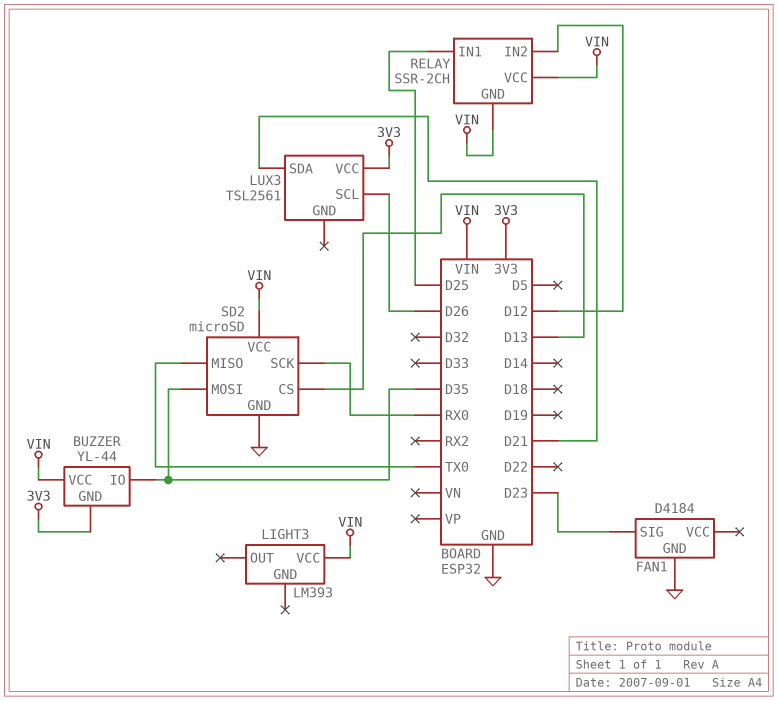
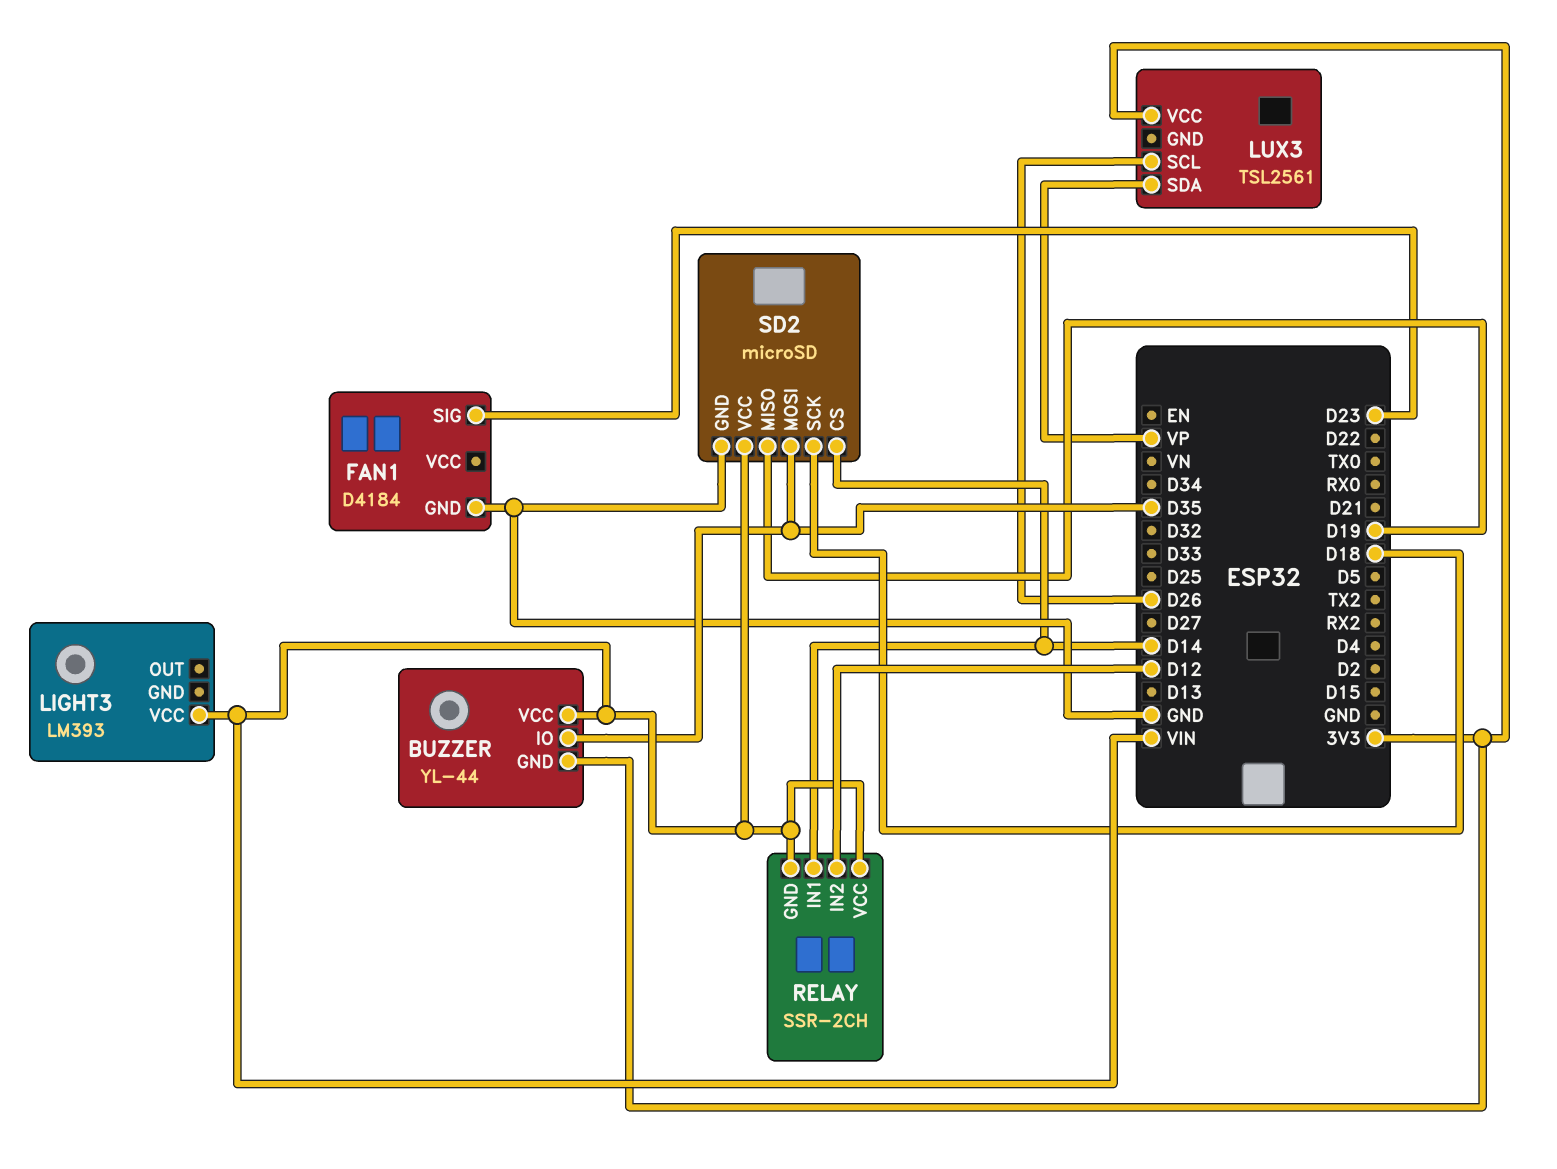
LUX3 pin SDA: D21 -> VP
RELAY pin IN1: D25 -> D14
SD2 pin CS: D13 -> D14
SD2 pin MISO: TX0 -> D19
SD2 pin SCK: RX0 -> D18

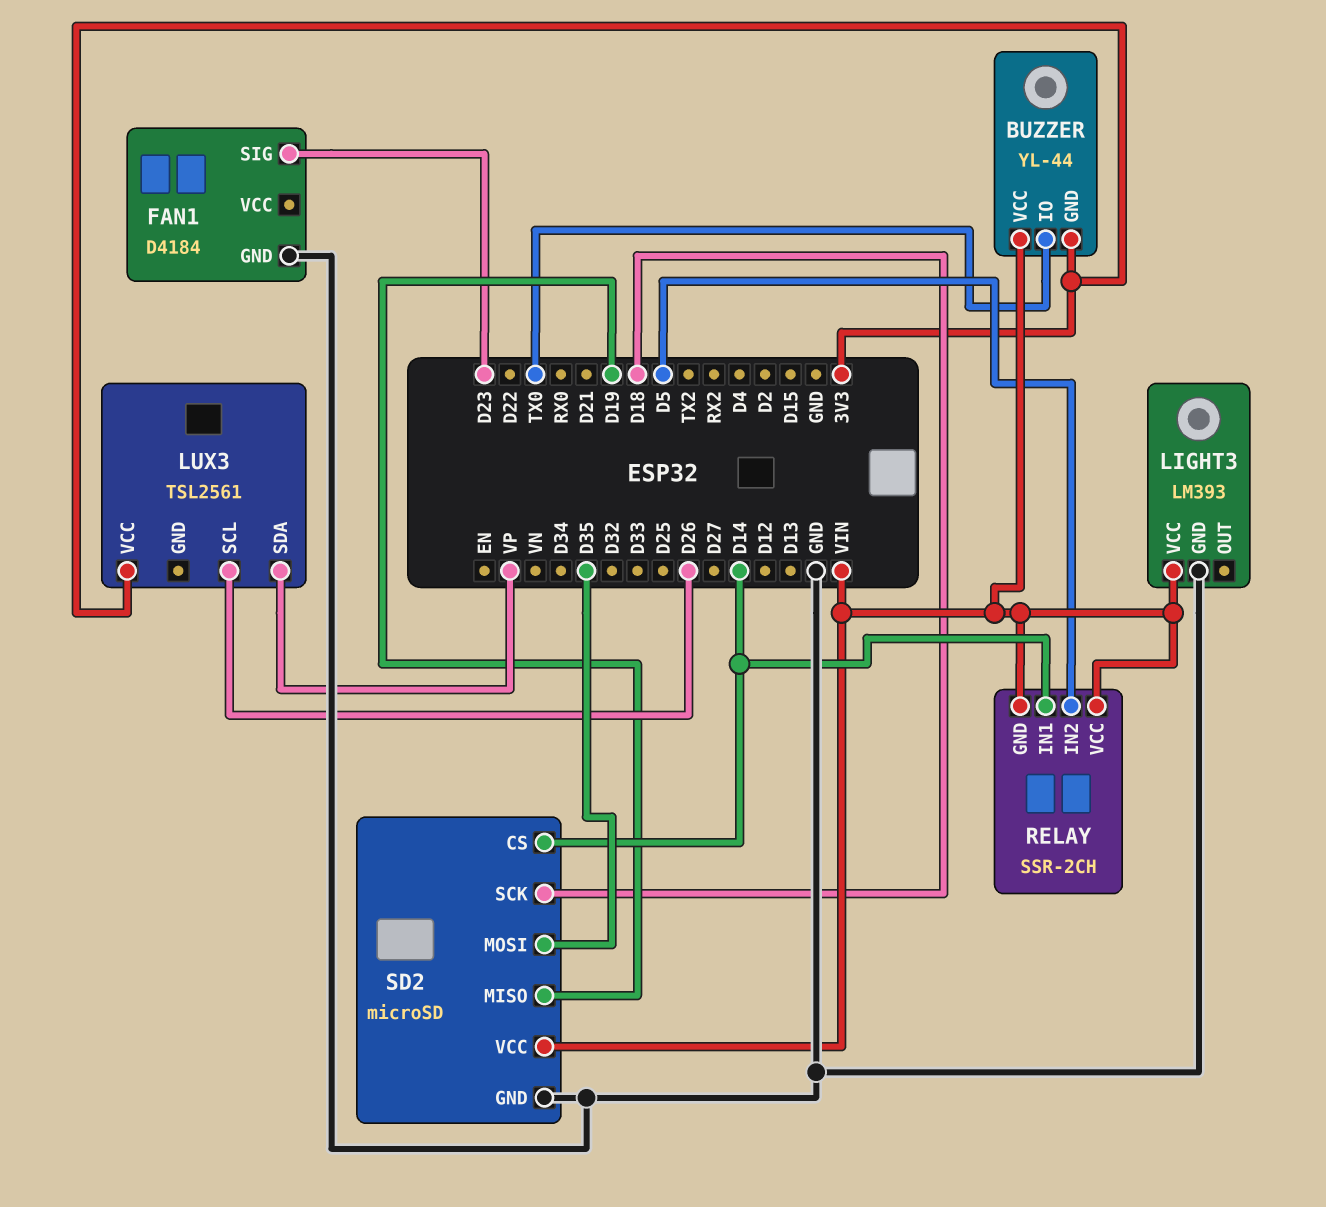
BUZZER pin IO: D35 -> TX0
LIGHT3 pin GND: none -> GND
RELAY pin IN2: D12 -> D5

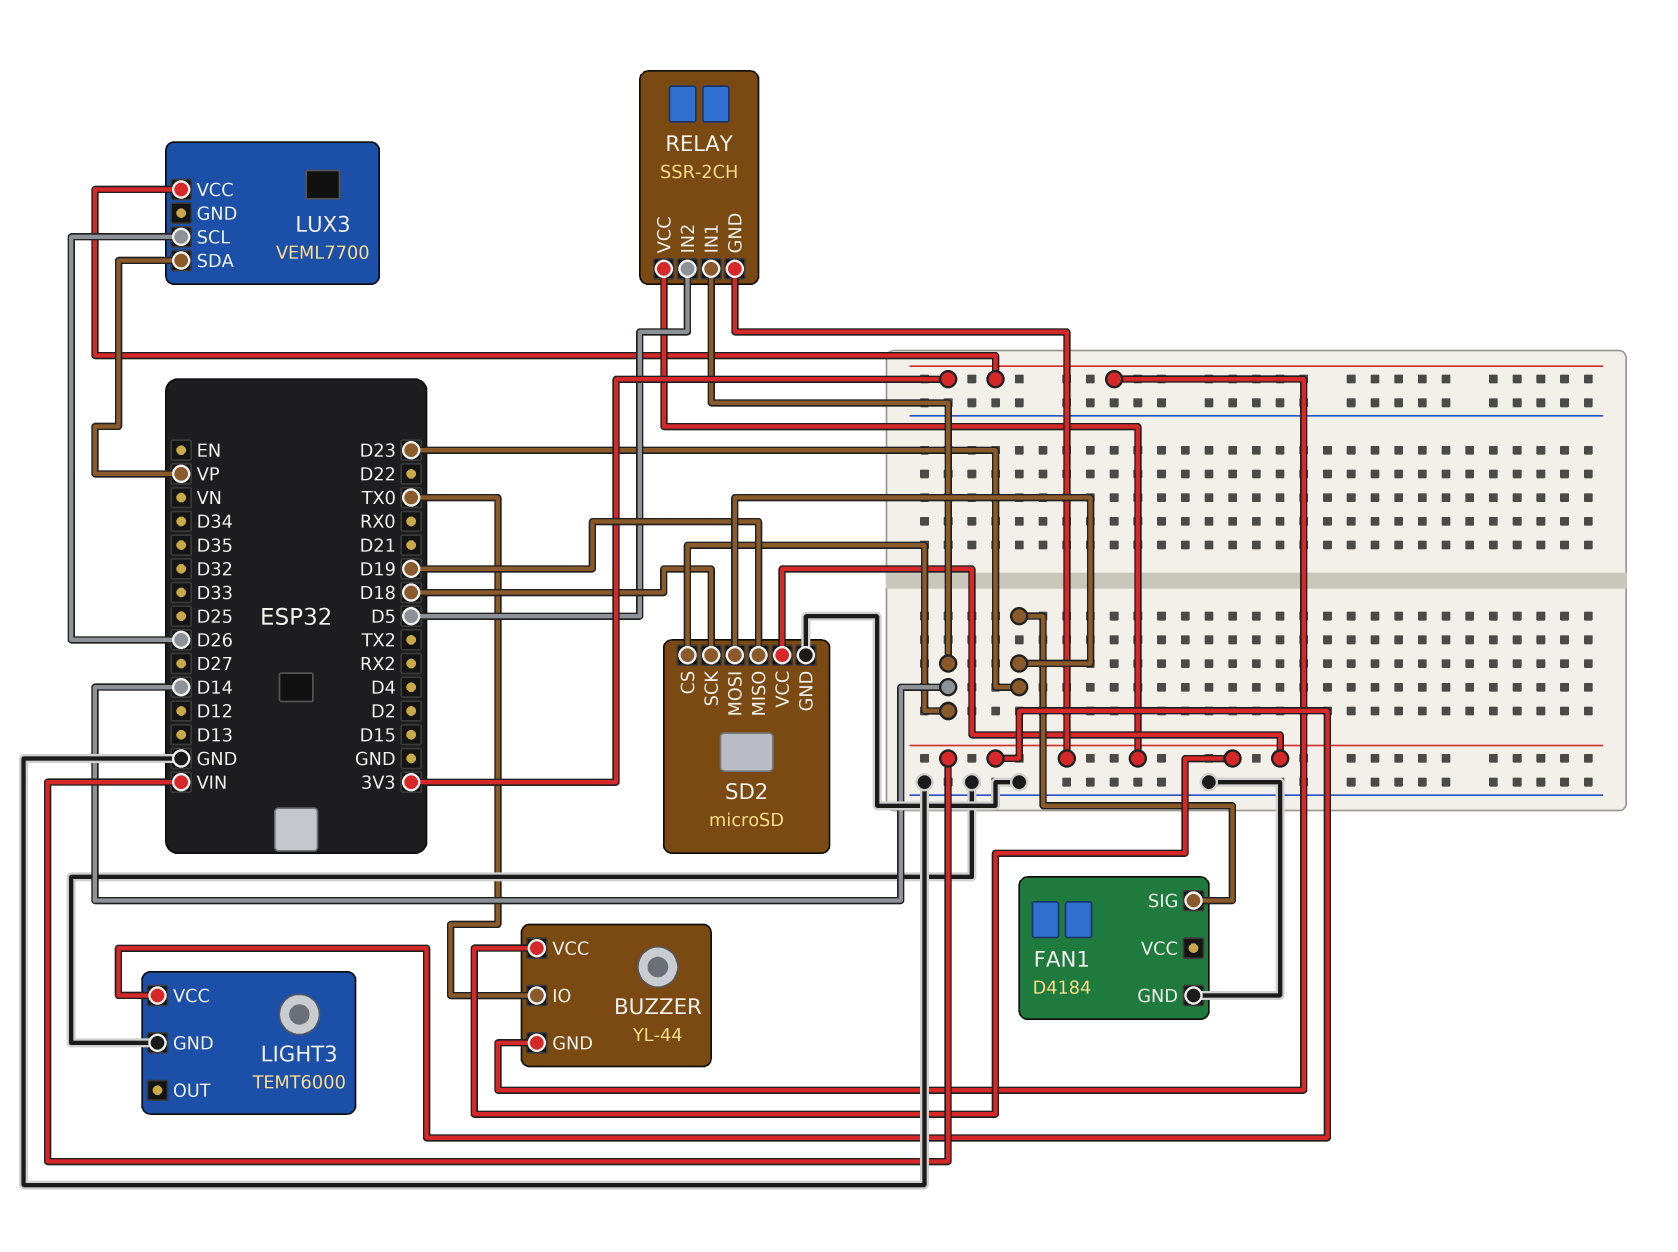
LIGHT3: LM393 -> TEMT6000
LUX3: TSL2561 -> VEML7700
SD2 pin MOSI: D35 -> D23

